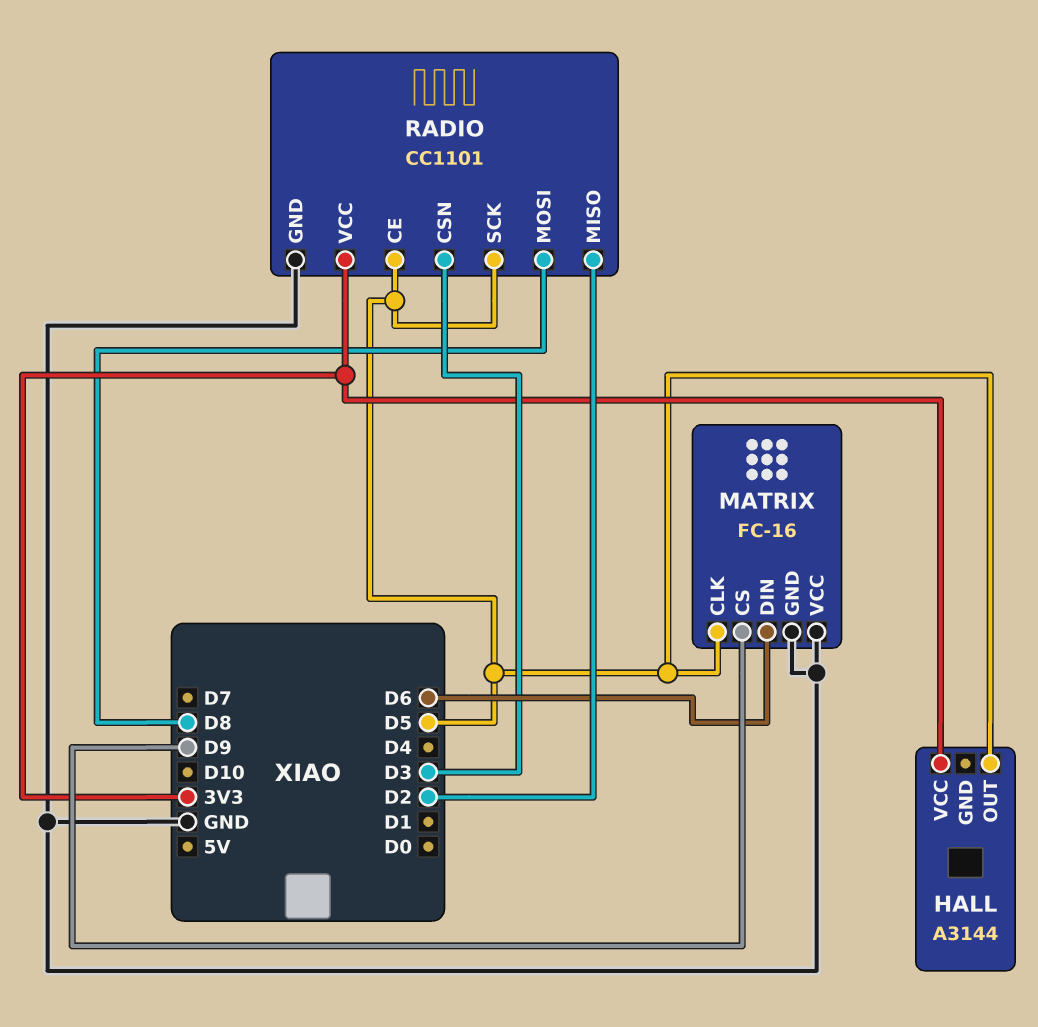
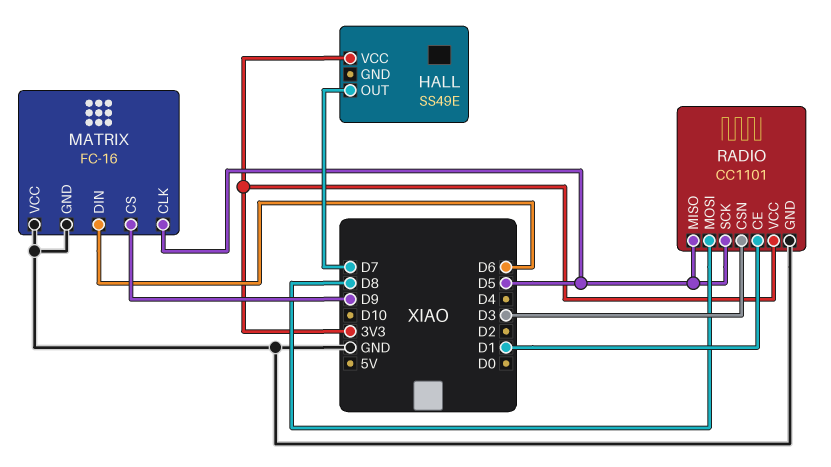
HALL: A3144 -> SS49E
HALL pin OUT: D5 -> D7
RADIO pin CE: D5 -> D1
RADIO pin MISO: D2 -> D5

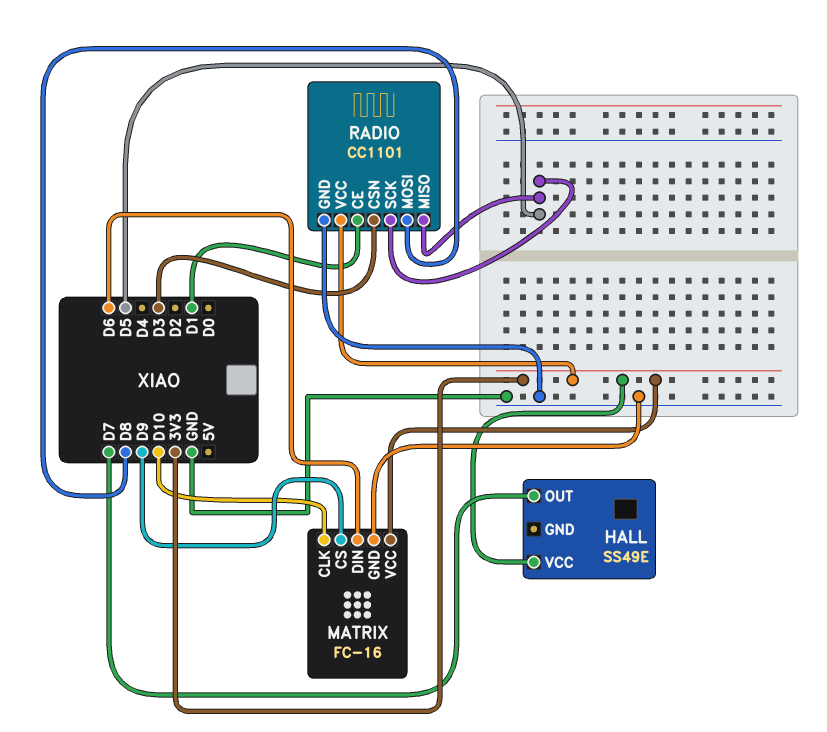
MATRIX pin CLK: D5 -> D10
MATRIX pin VCC: GND -> 3V3

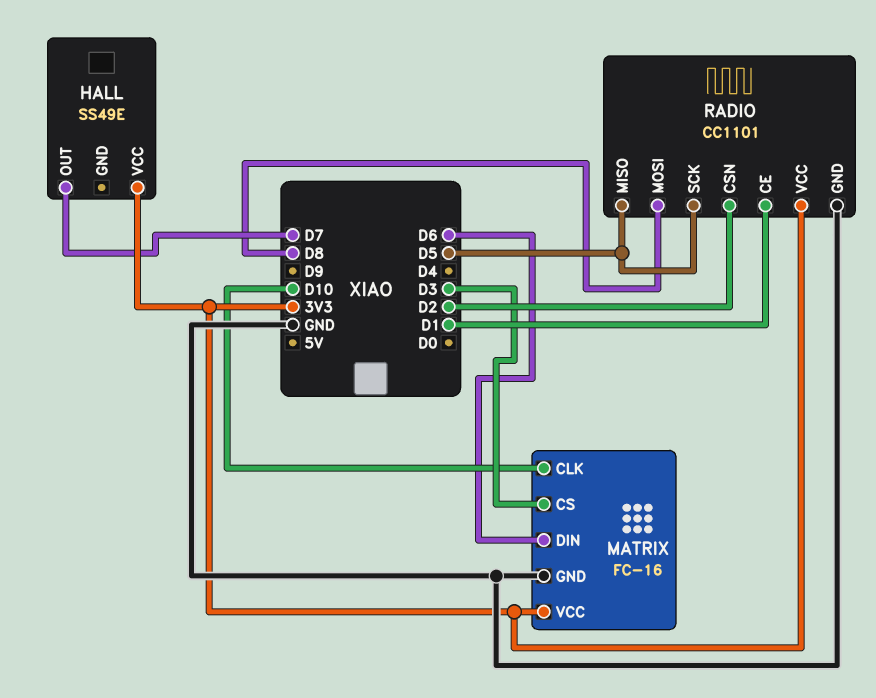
MATRIX pin CS: D9 -> D3
RADIO pin CSN: D3 -> D2

